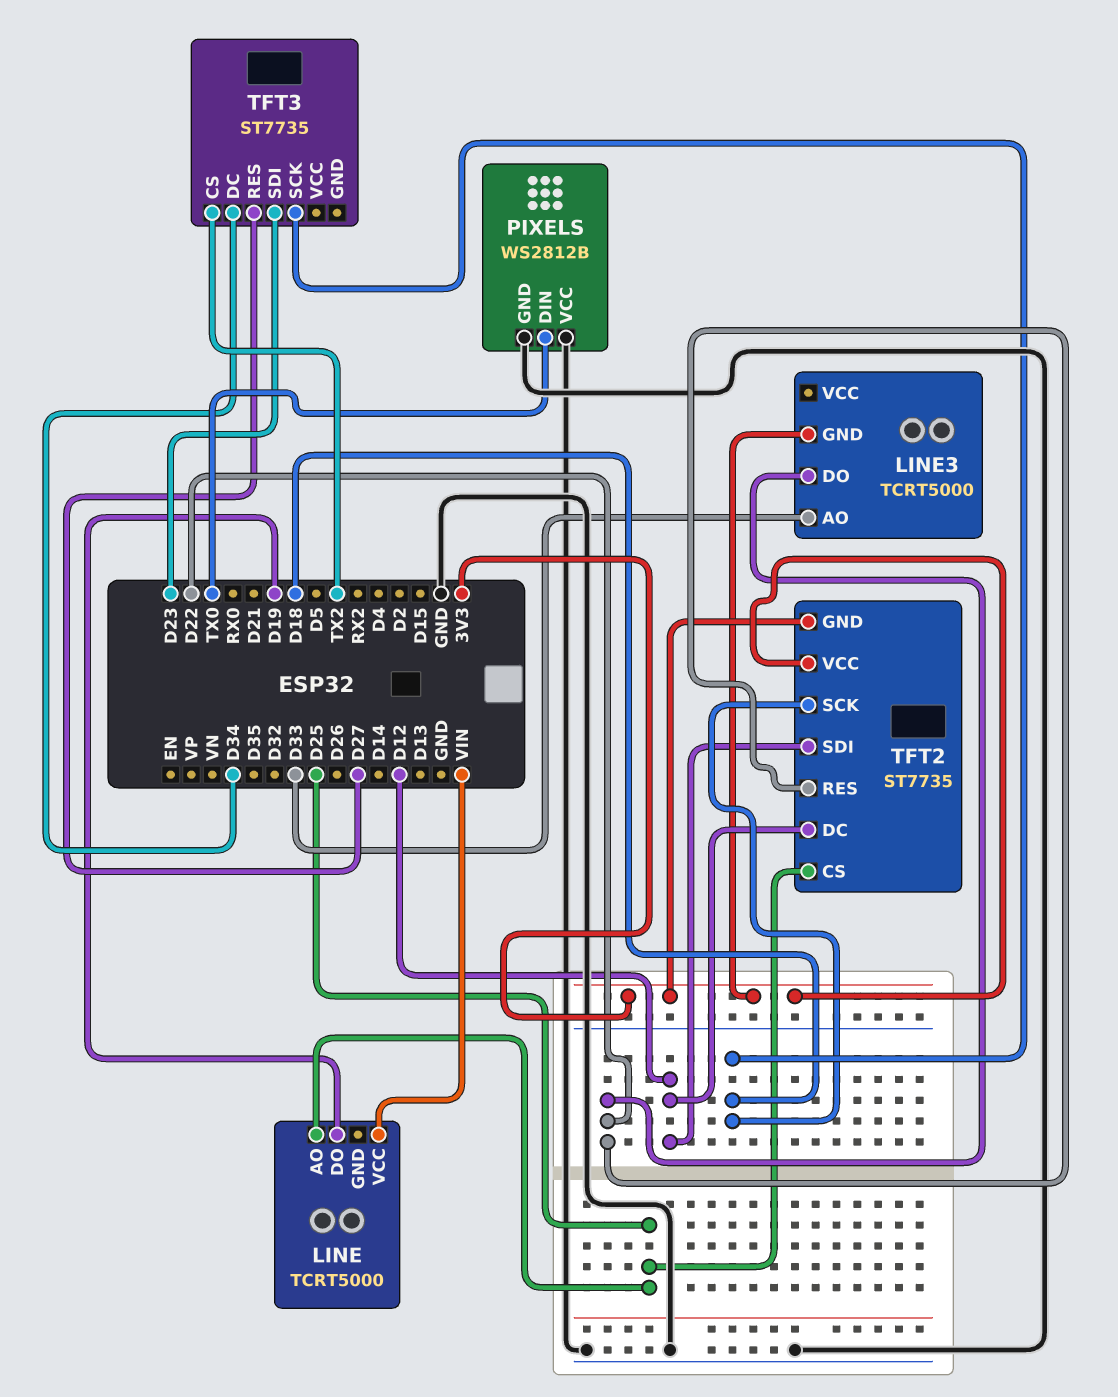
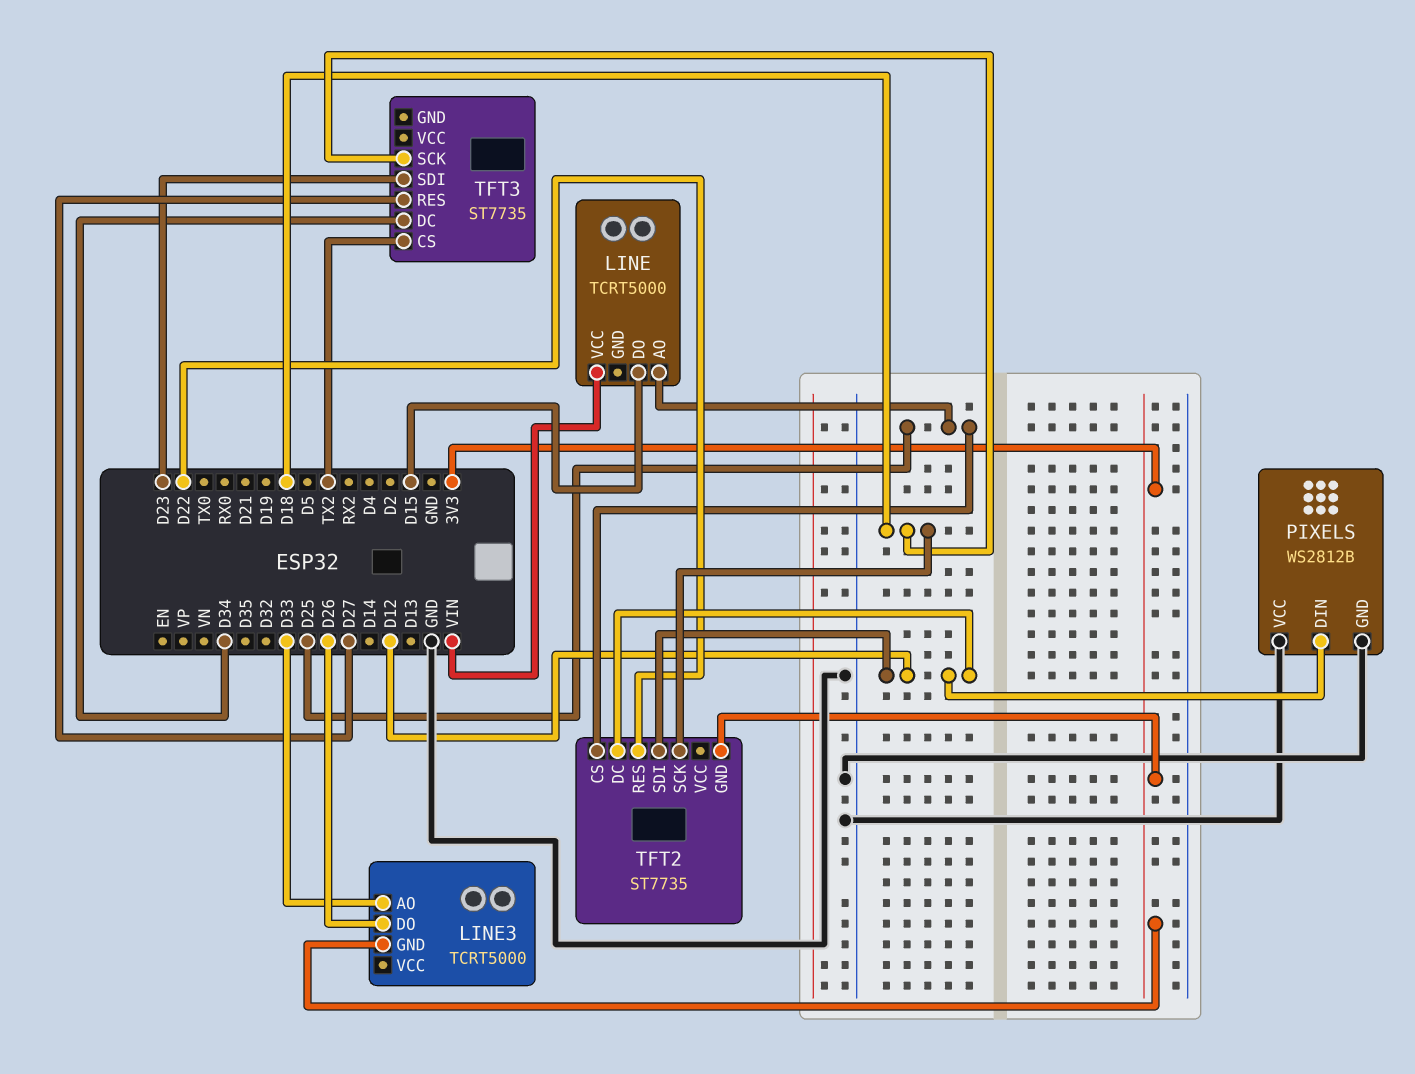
LINE pin DO: D19 -> D15
LINE3 pin DO: D22 -> D26
PIXELS pin DIN: TX0 -> D12
TFT2 pin VCC: 3V3 -> none

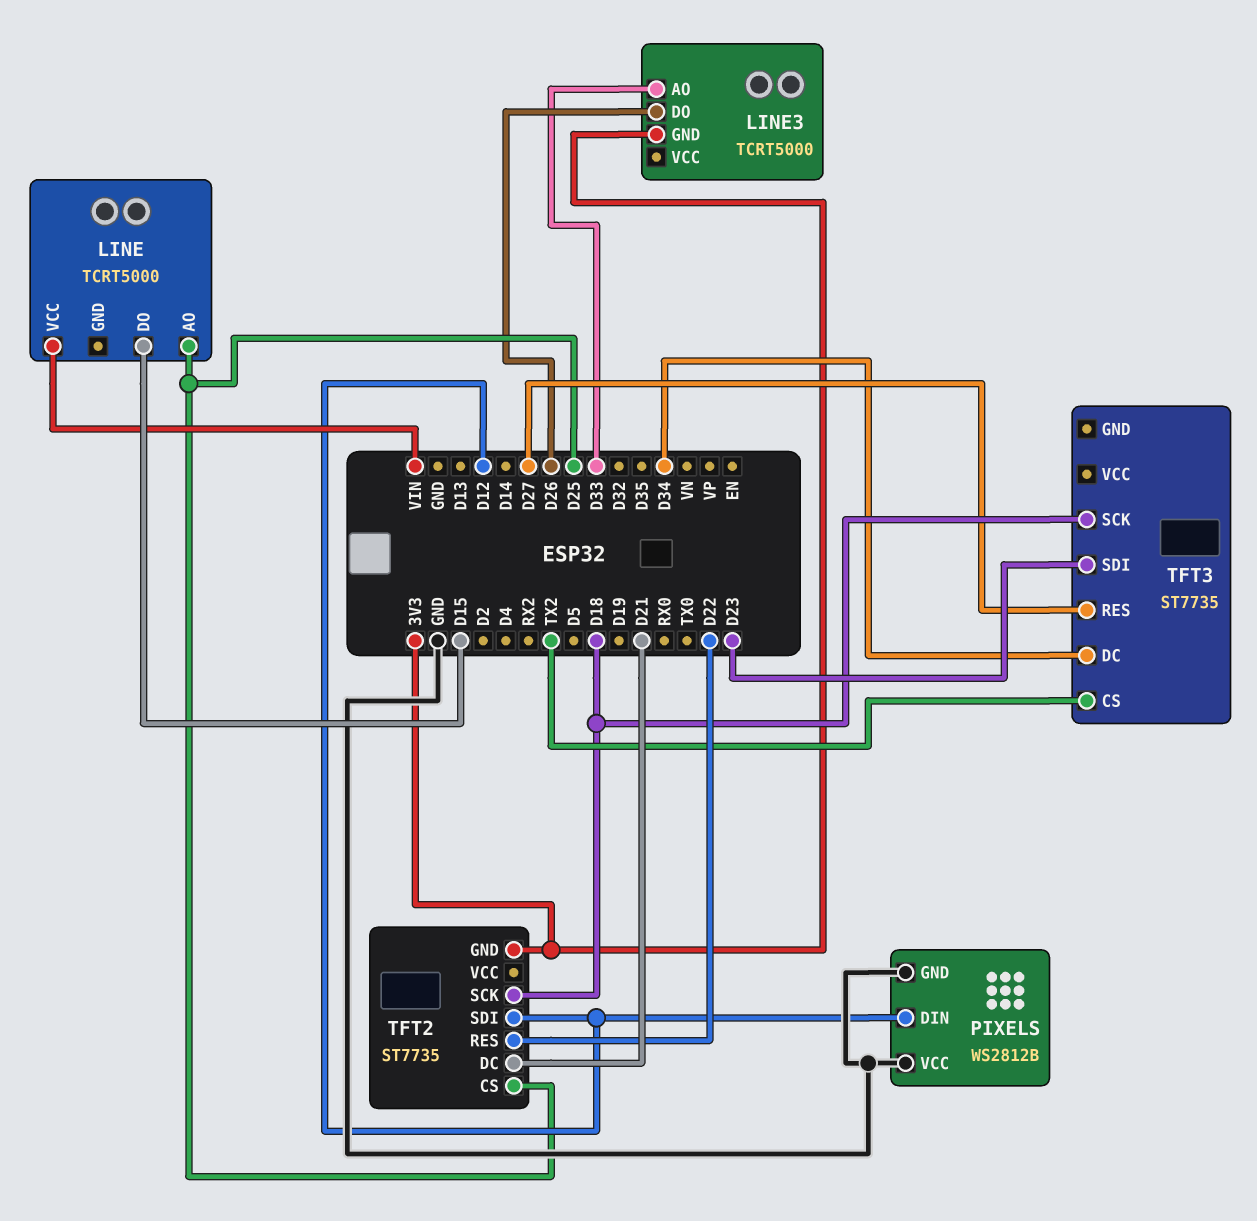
TFT2 pin DC: D12 -> D21

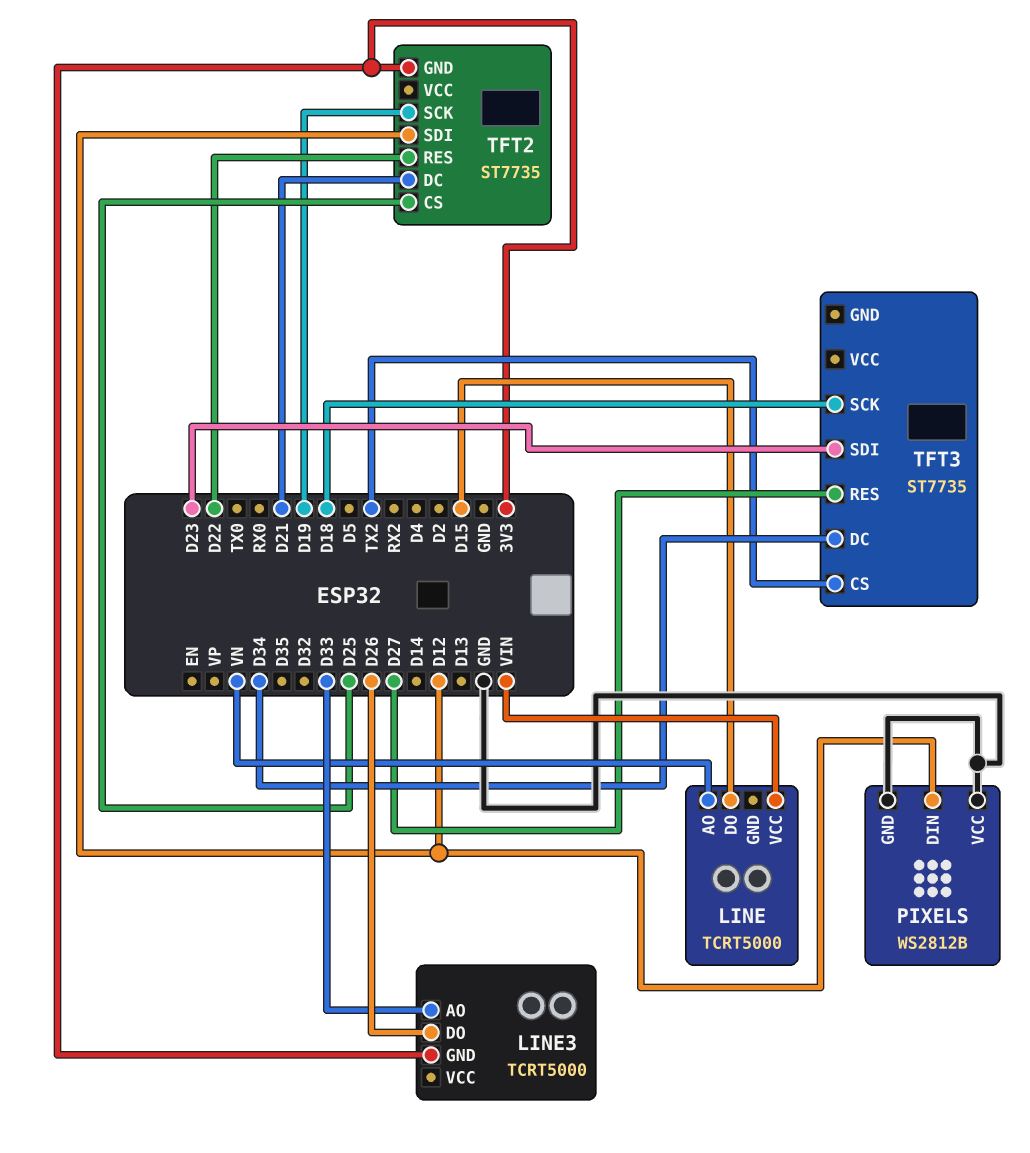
LINE pin AO: D25 -> VN
TFT2 pin SCK: D18 -> D19

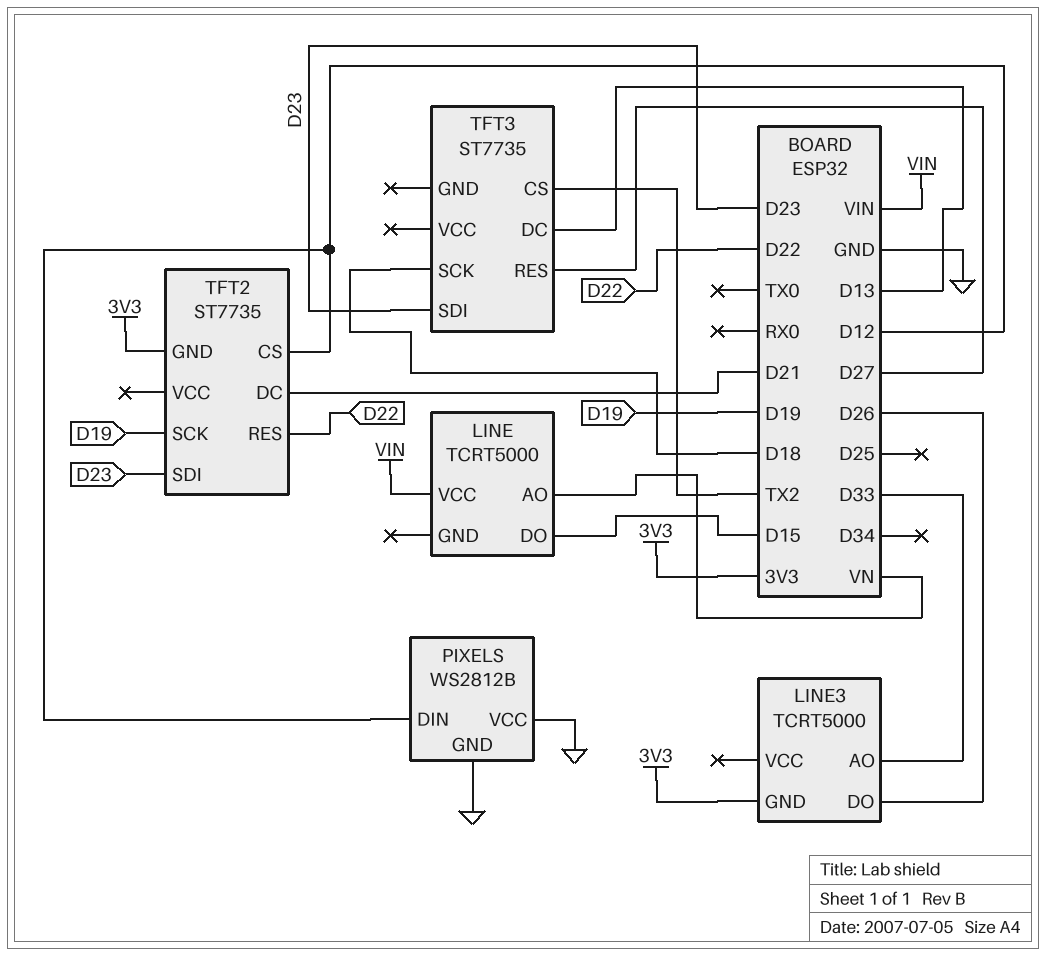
TFT2 pin CS: D25 -> D12
TFT2 pin SDI: D12 -> D23
TFT3 pin DC: D34 -> D13

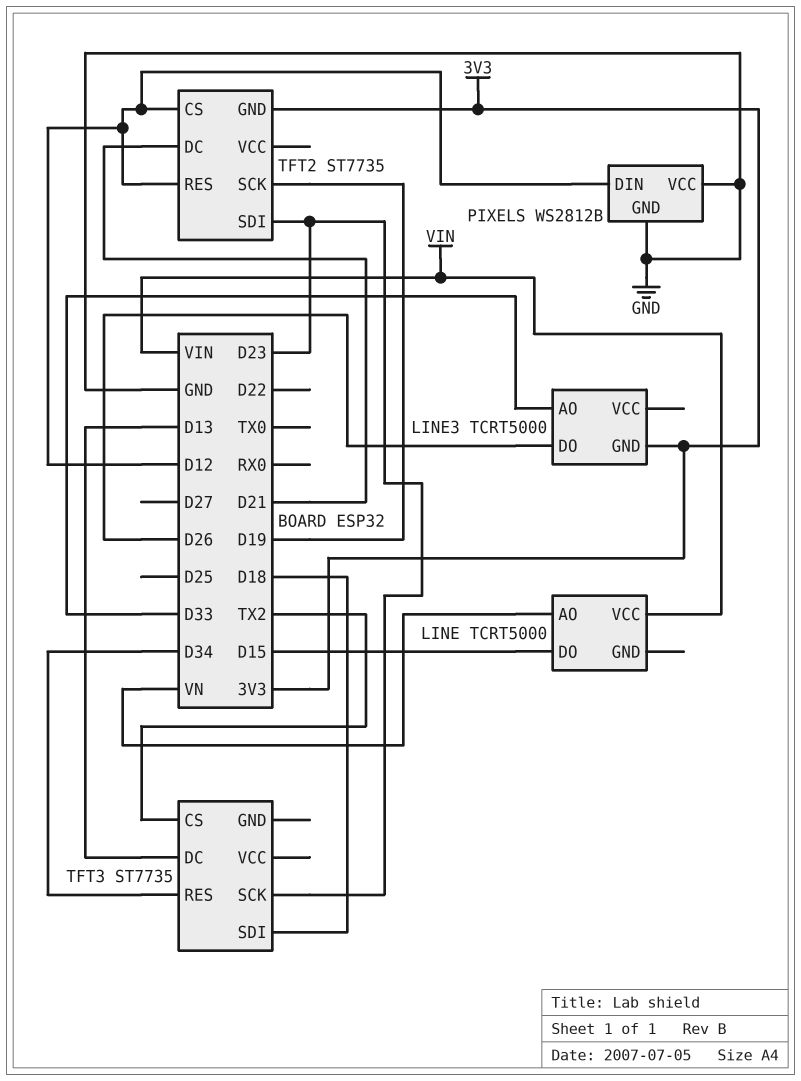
TFT2 pin RES: D22 -> D12
TFT3 pin RES: D27 -> D34
TFT3 pin SCK: D18 -> D23
TFT3 pin SDI: D23 -> D18

